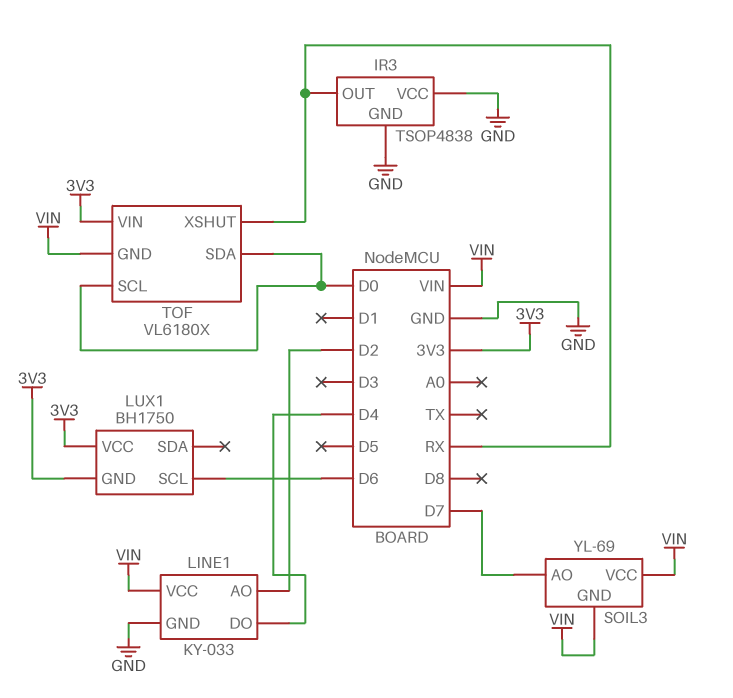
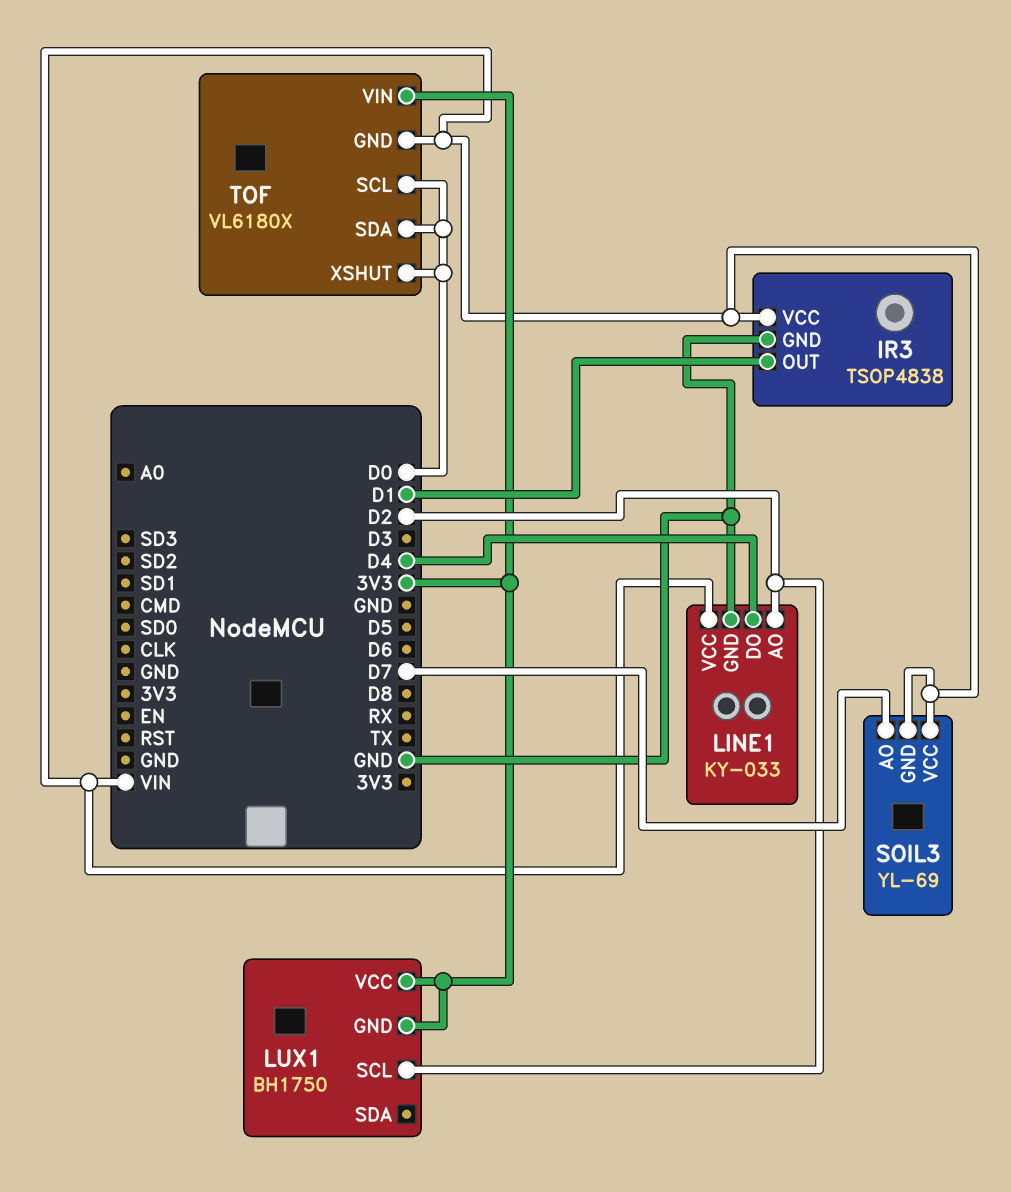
IR3 pin OUT: RX -> D1
IR3 pin VCC: GND -> VIN
LUX1 pin SCL: D6 -> D2
TOF pin XSHUT: RX -> D0

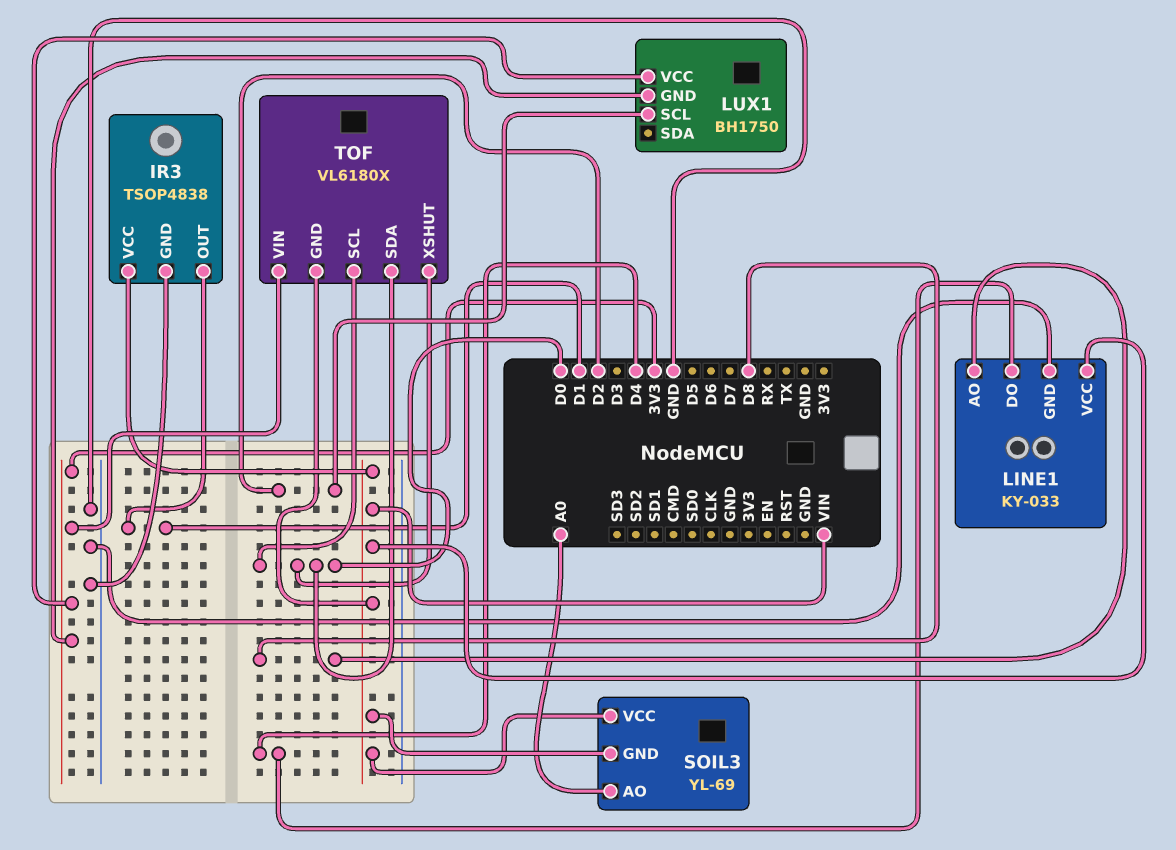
LINE1 pin AO: D2 -> D8
SOIL3 pin AO: D7 -> A0

